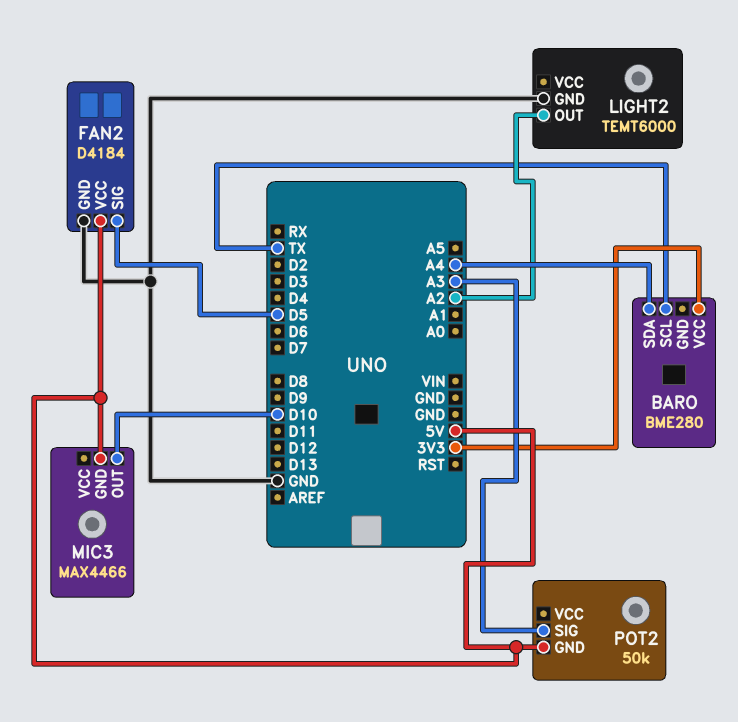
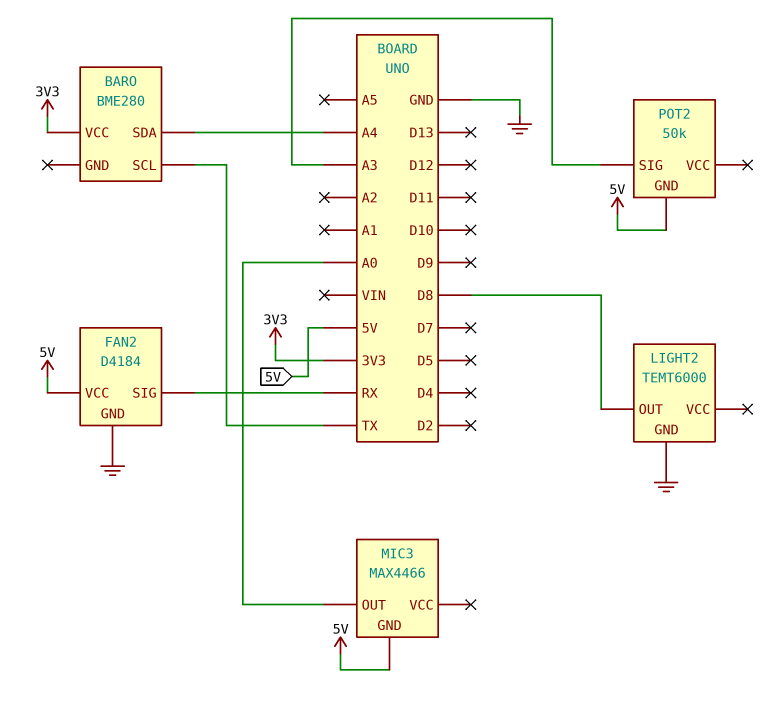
FAN2 pin SIG: D5 -> RX
LIGHT2 pin OUT: A2 -> D8
MIC3 pin OUT: D10 -> A0

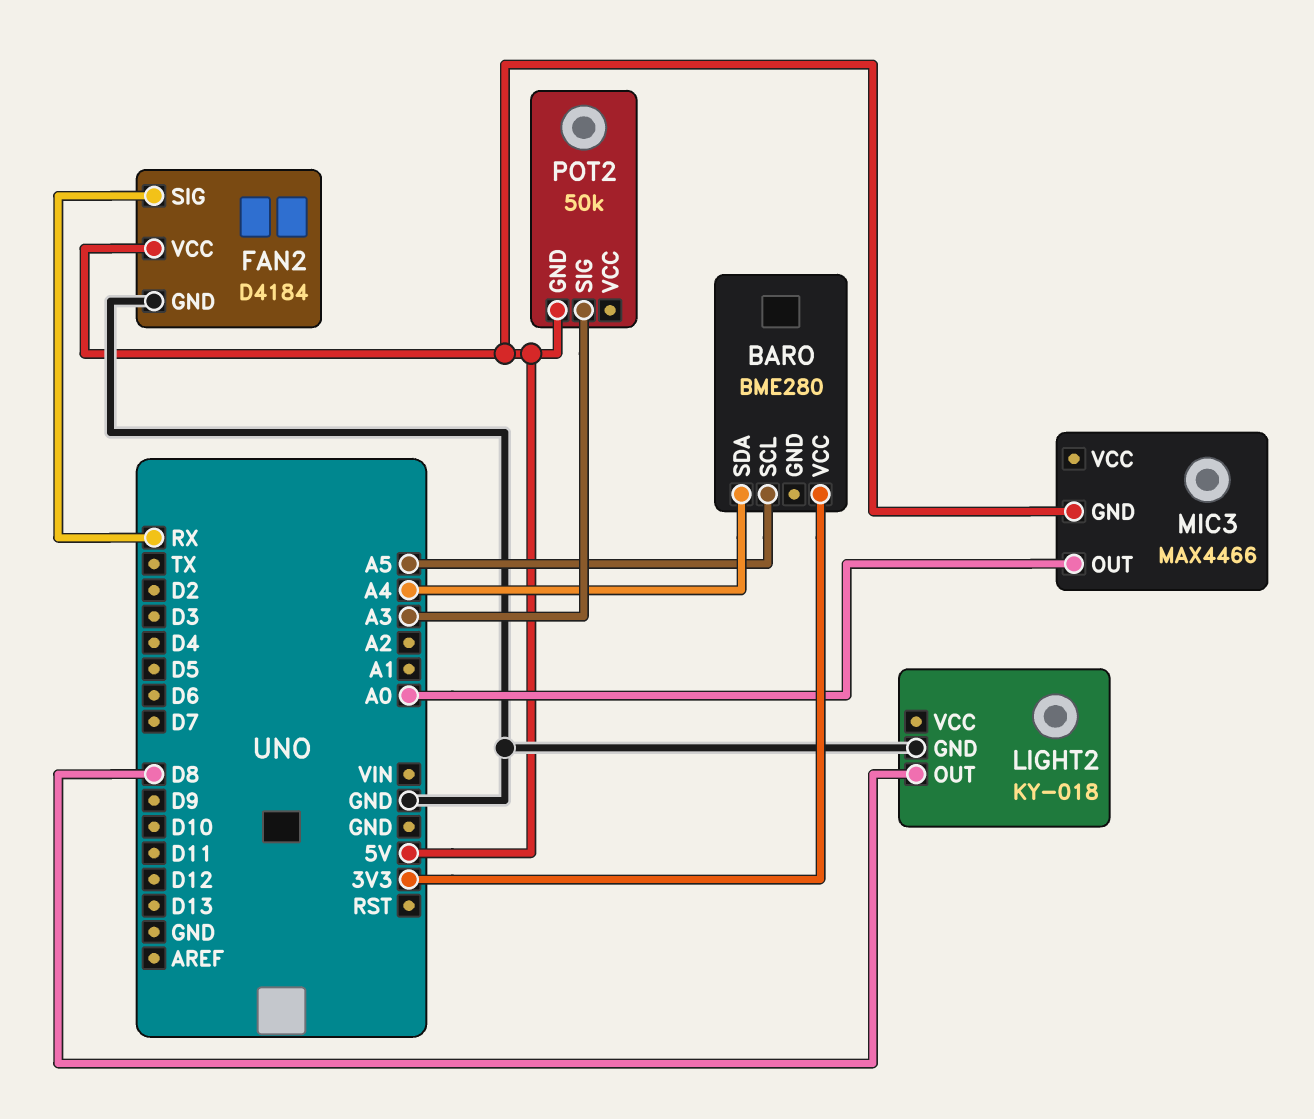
BARO pin SCL: TX -> A5
LIGHT2: TEMT6000 -> KY-018

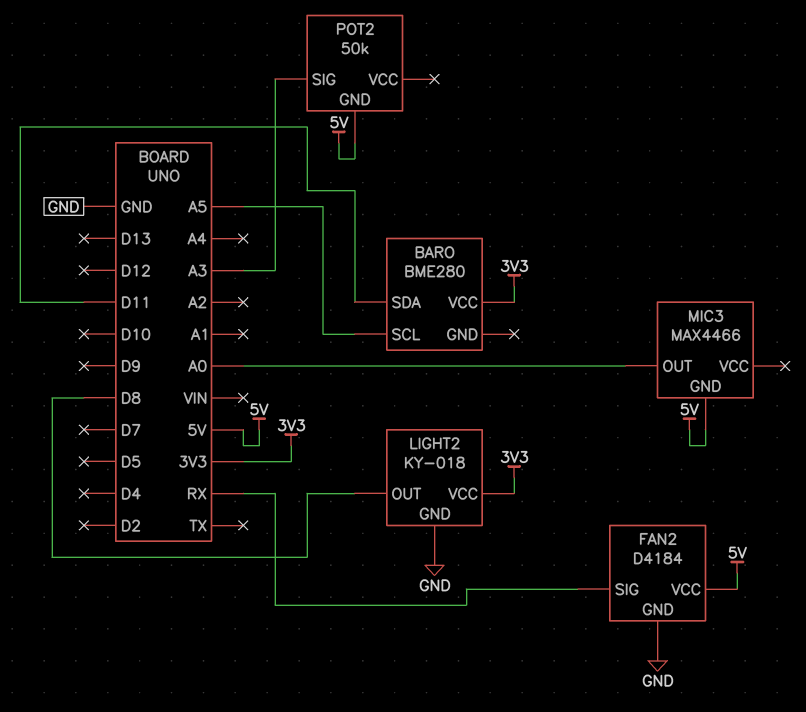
BARO pin SDA: A4 -> D11
LIGHT2 pin VCC: none -> 3V3

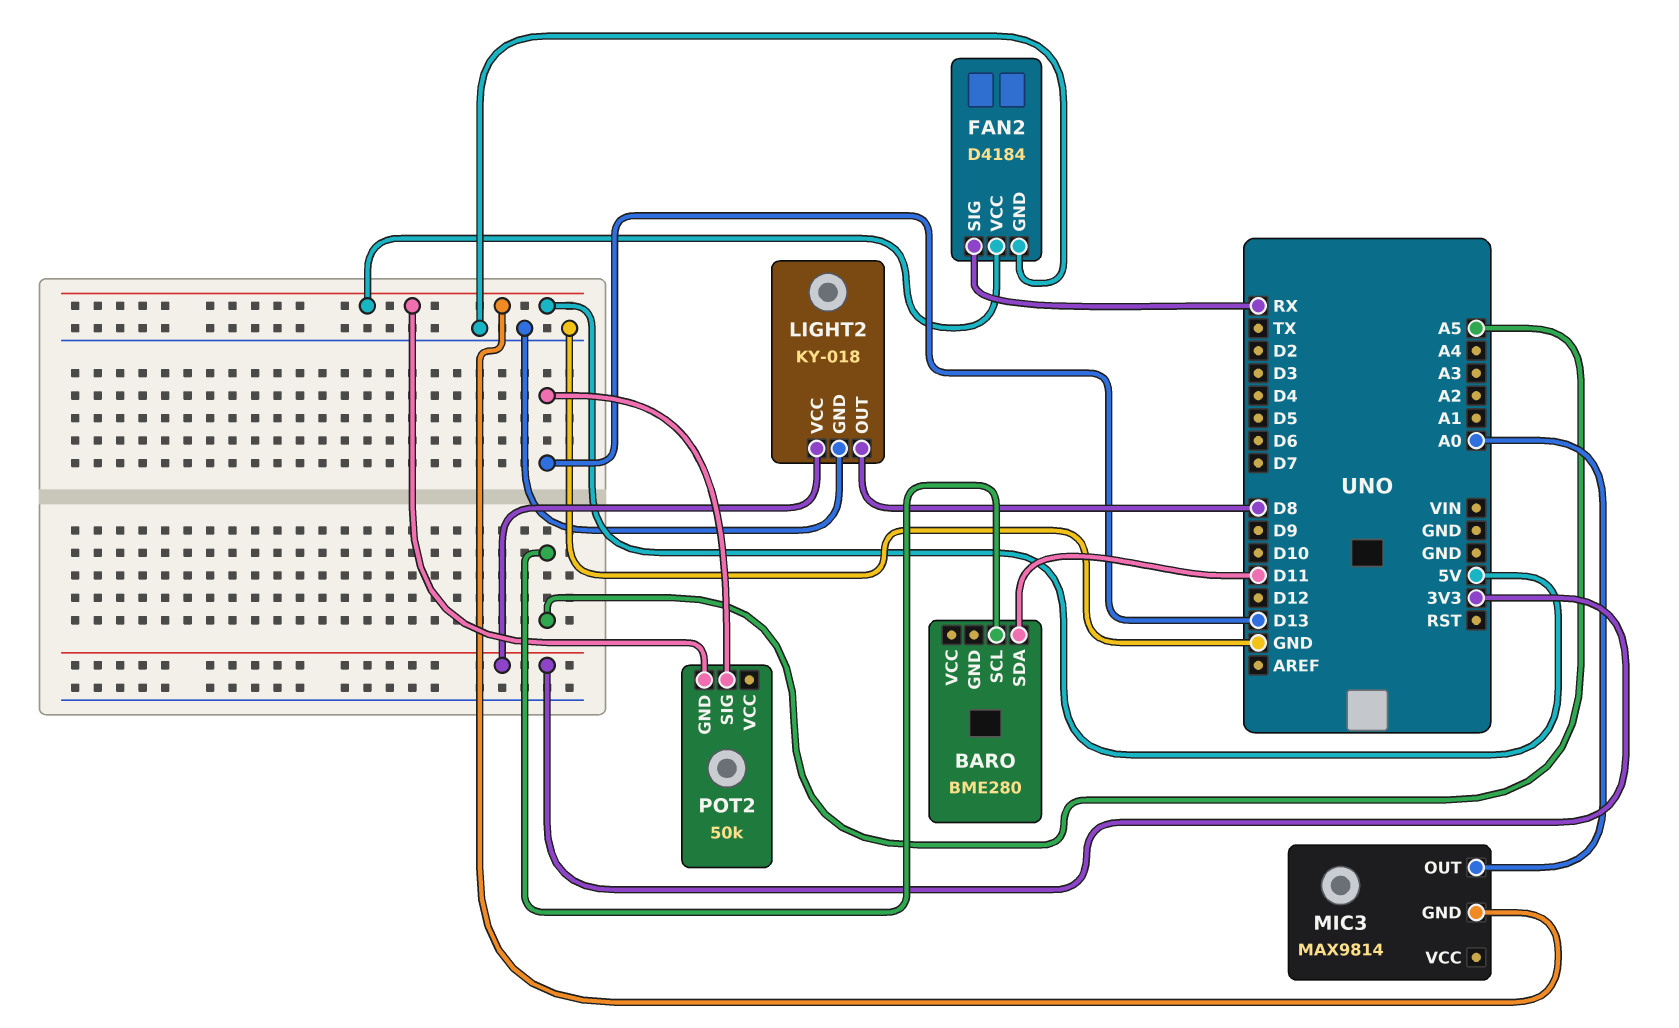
BARO pin VCC: 3V3 -> none
MIC3: MAX4466 -> MAX9814
POT2 pin SIG: A3 -> D13

